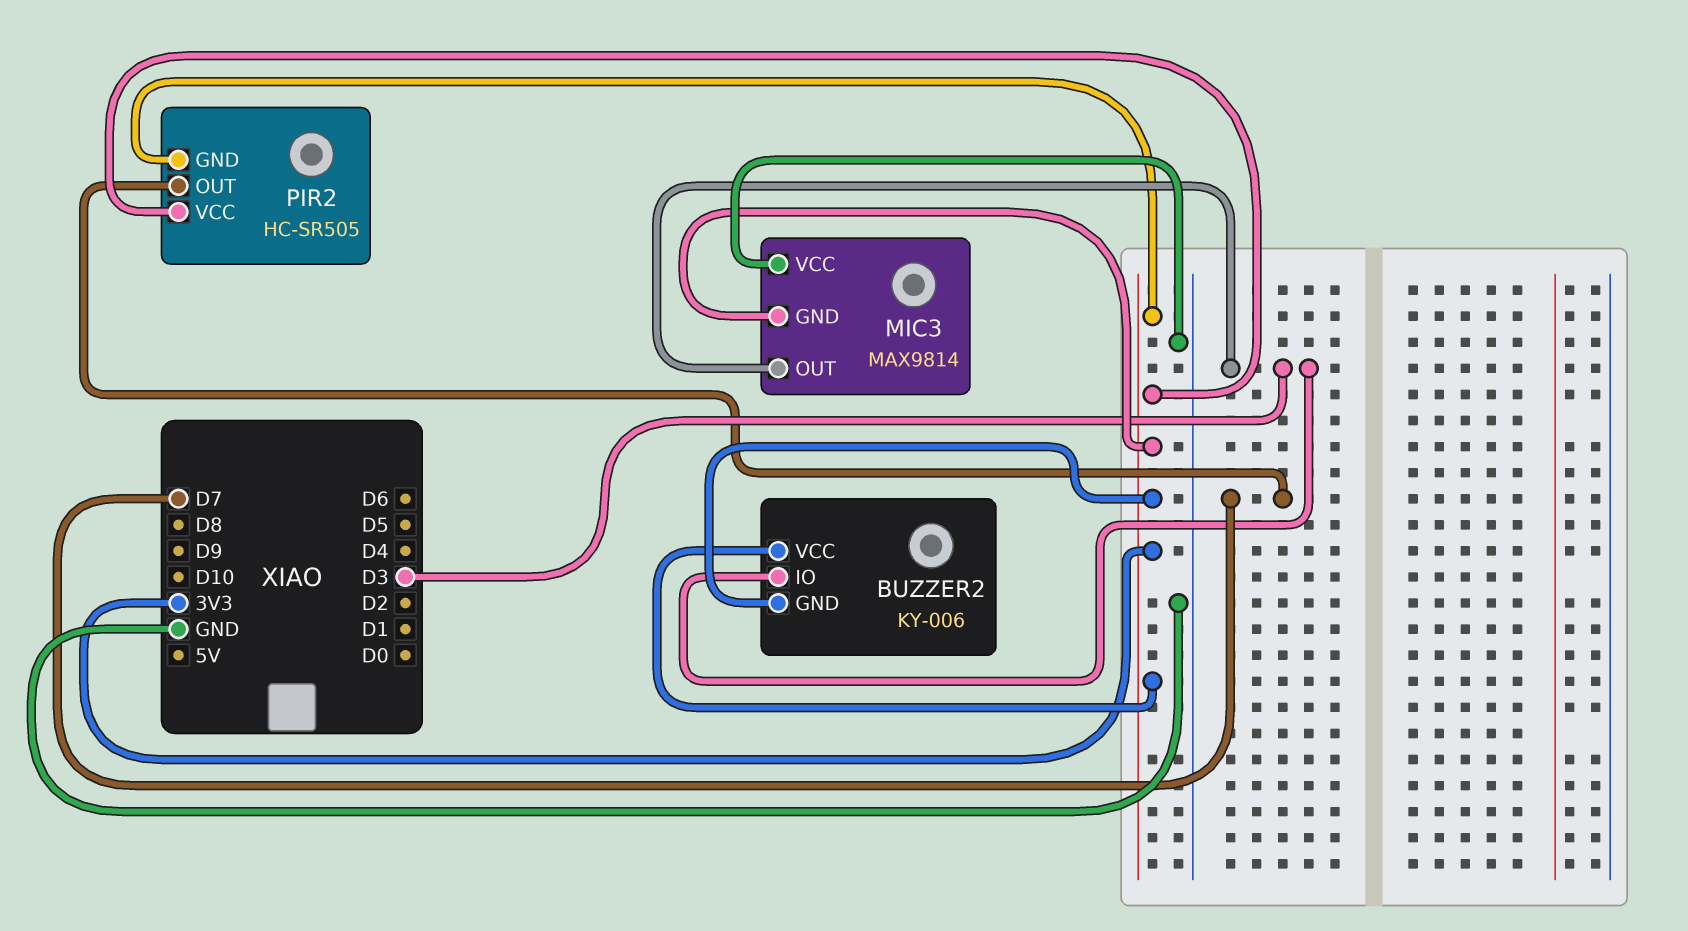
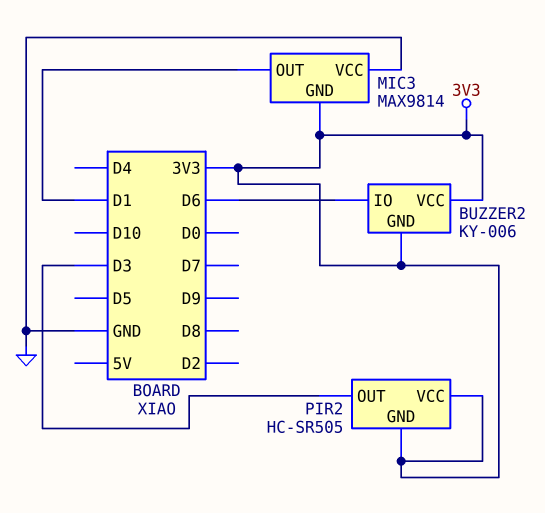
BUZZER2 pin IO: D3 -> D6
MIC3 pin OUT: D3 -> D1
PIR2 pin OUT: D7 -> D3

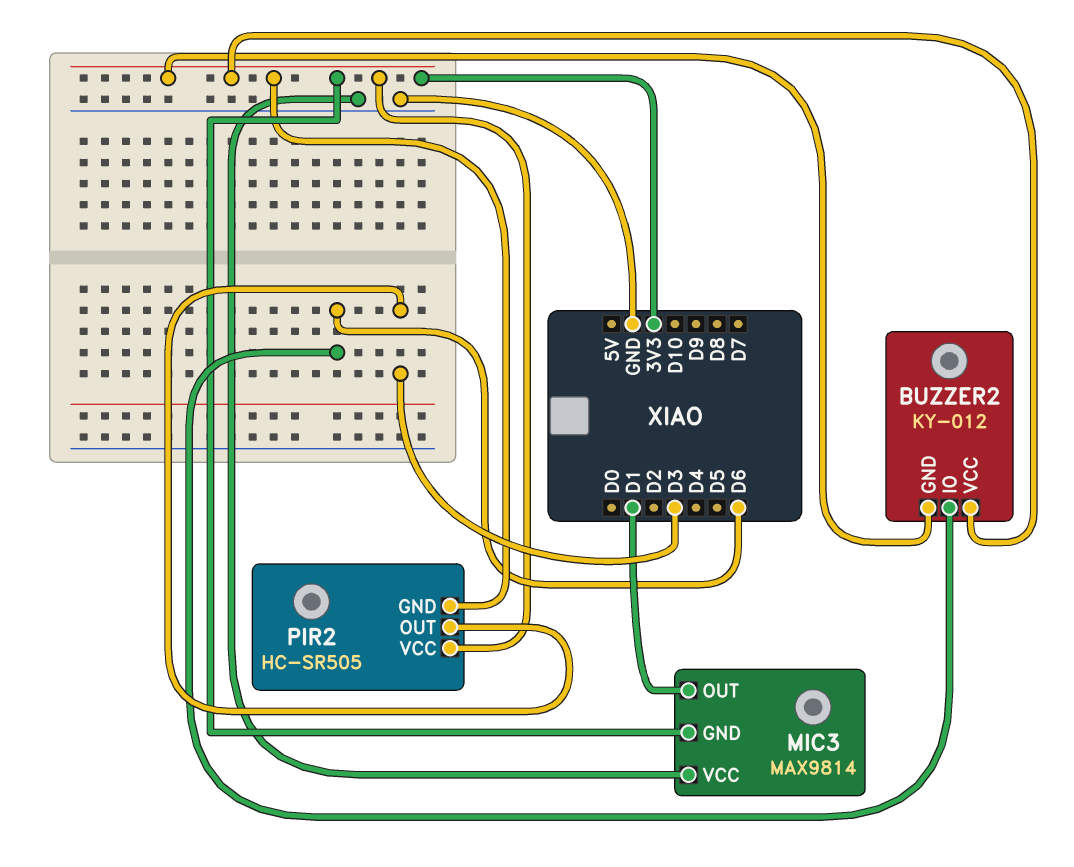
BUZZER2: KY-006 -> KY-012

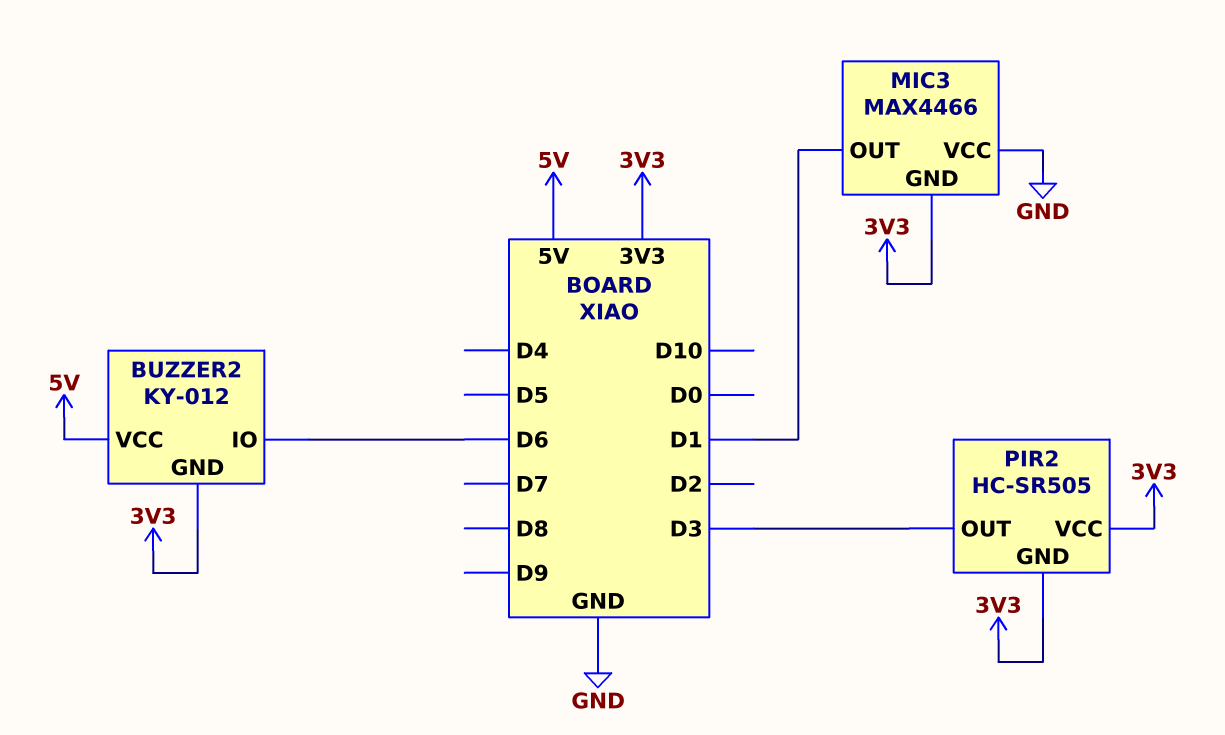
BUZZER2 pin VCC: 3V3 -> 5V
MIC3: MAX9814 -> MAX4466

